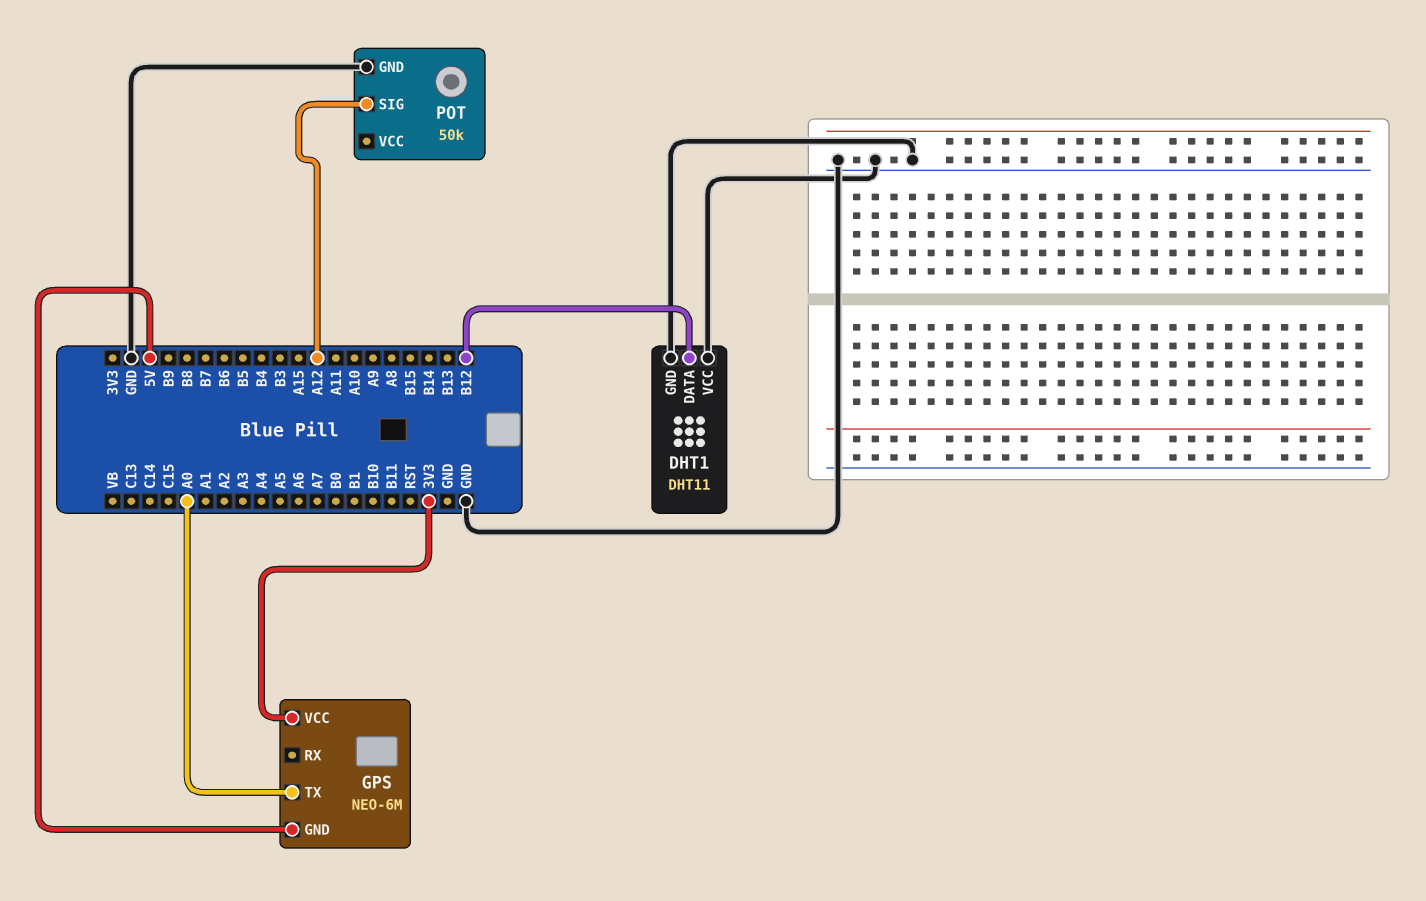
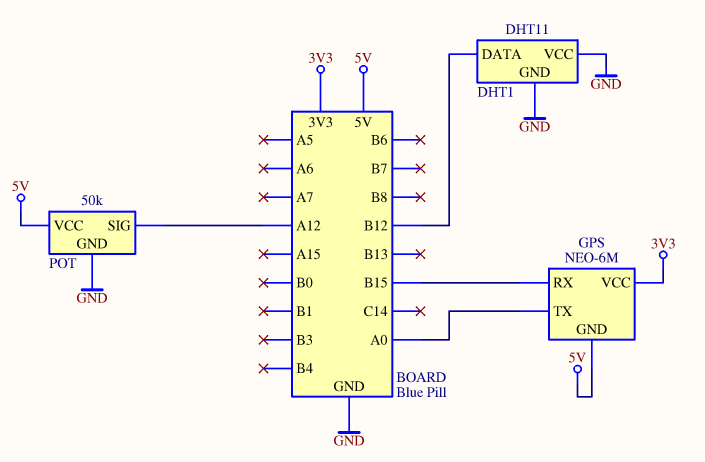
GPS pin RX: none -> B15
POT pin VCC: none -> 5V

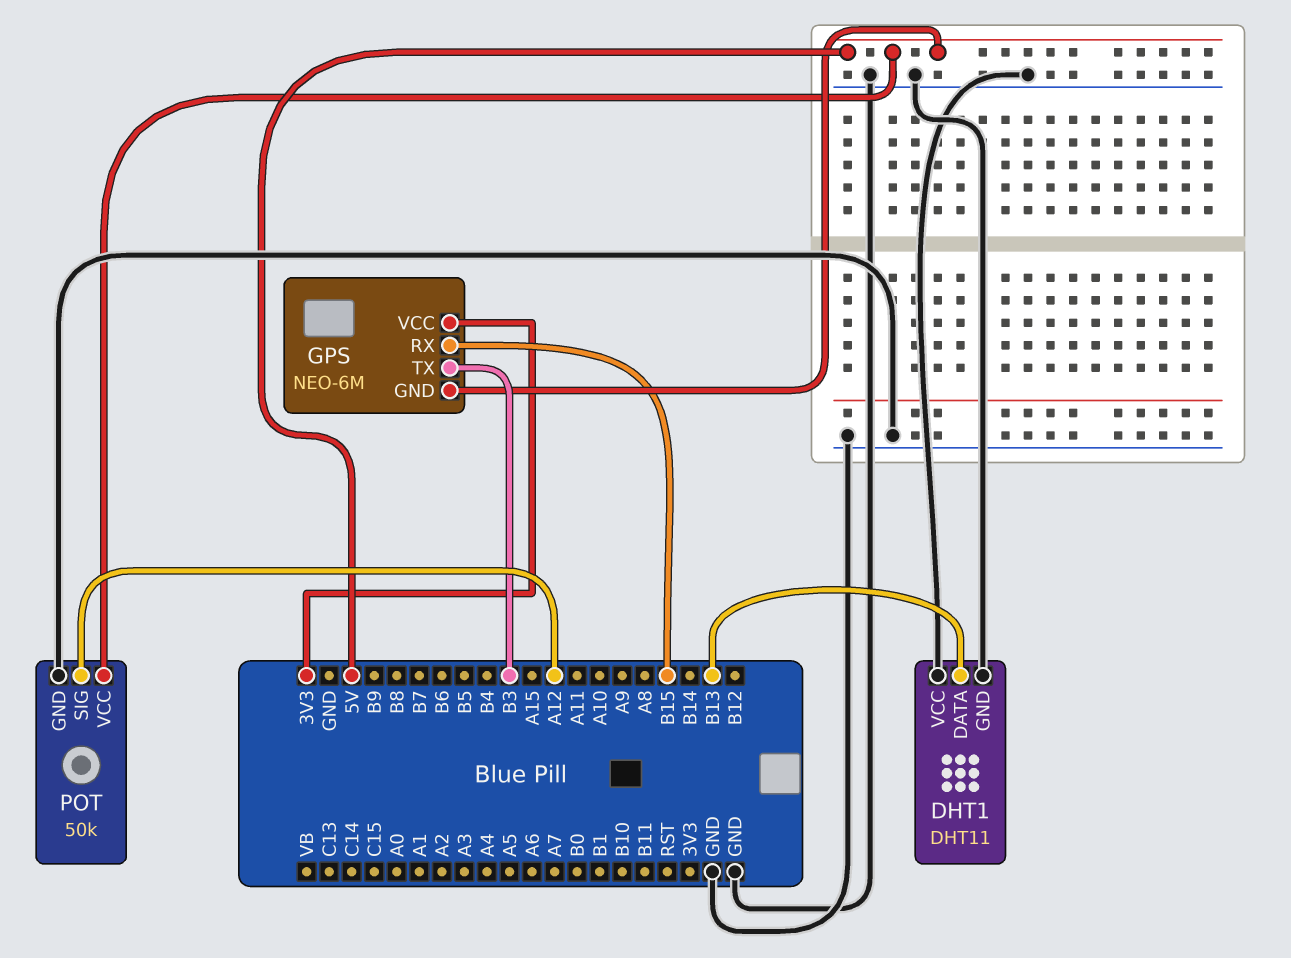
DHT1 pin DATA: B12 -> B13
GPS pin TX: A0 -> B3

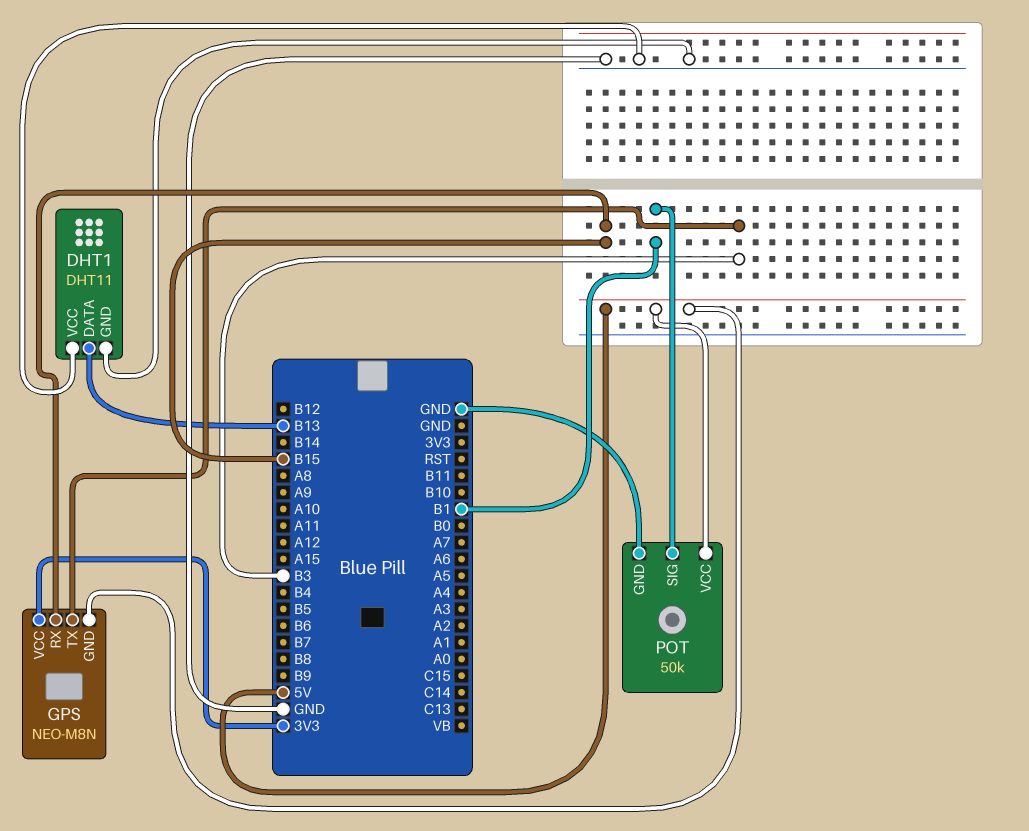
GPS: NEO-6M -> NEO-M8N
POT pin SIG: A12 -> B1

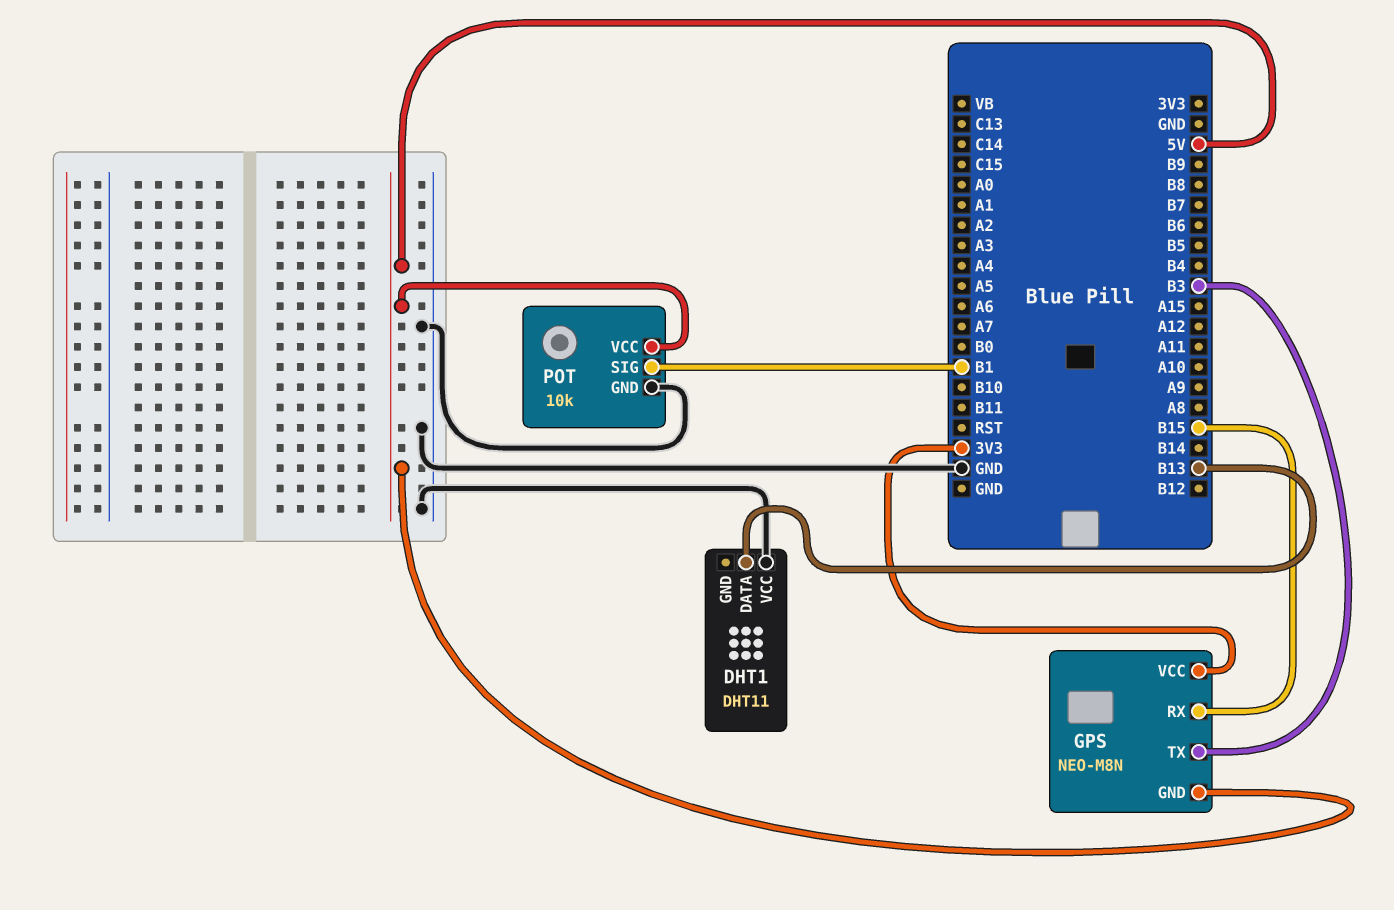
DHT1 pin GND: GND -> none
POT: 50k -> 10k

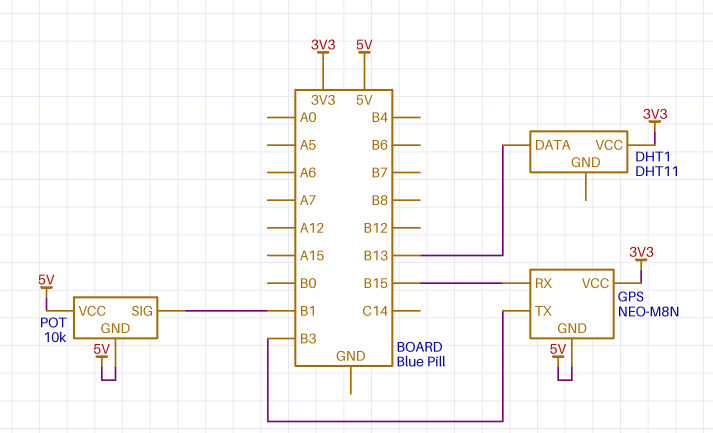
DHT1 pin VCC: GND -> 3V3
POT pin GND: GND -> 5V

